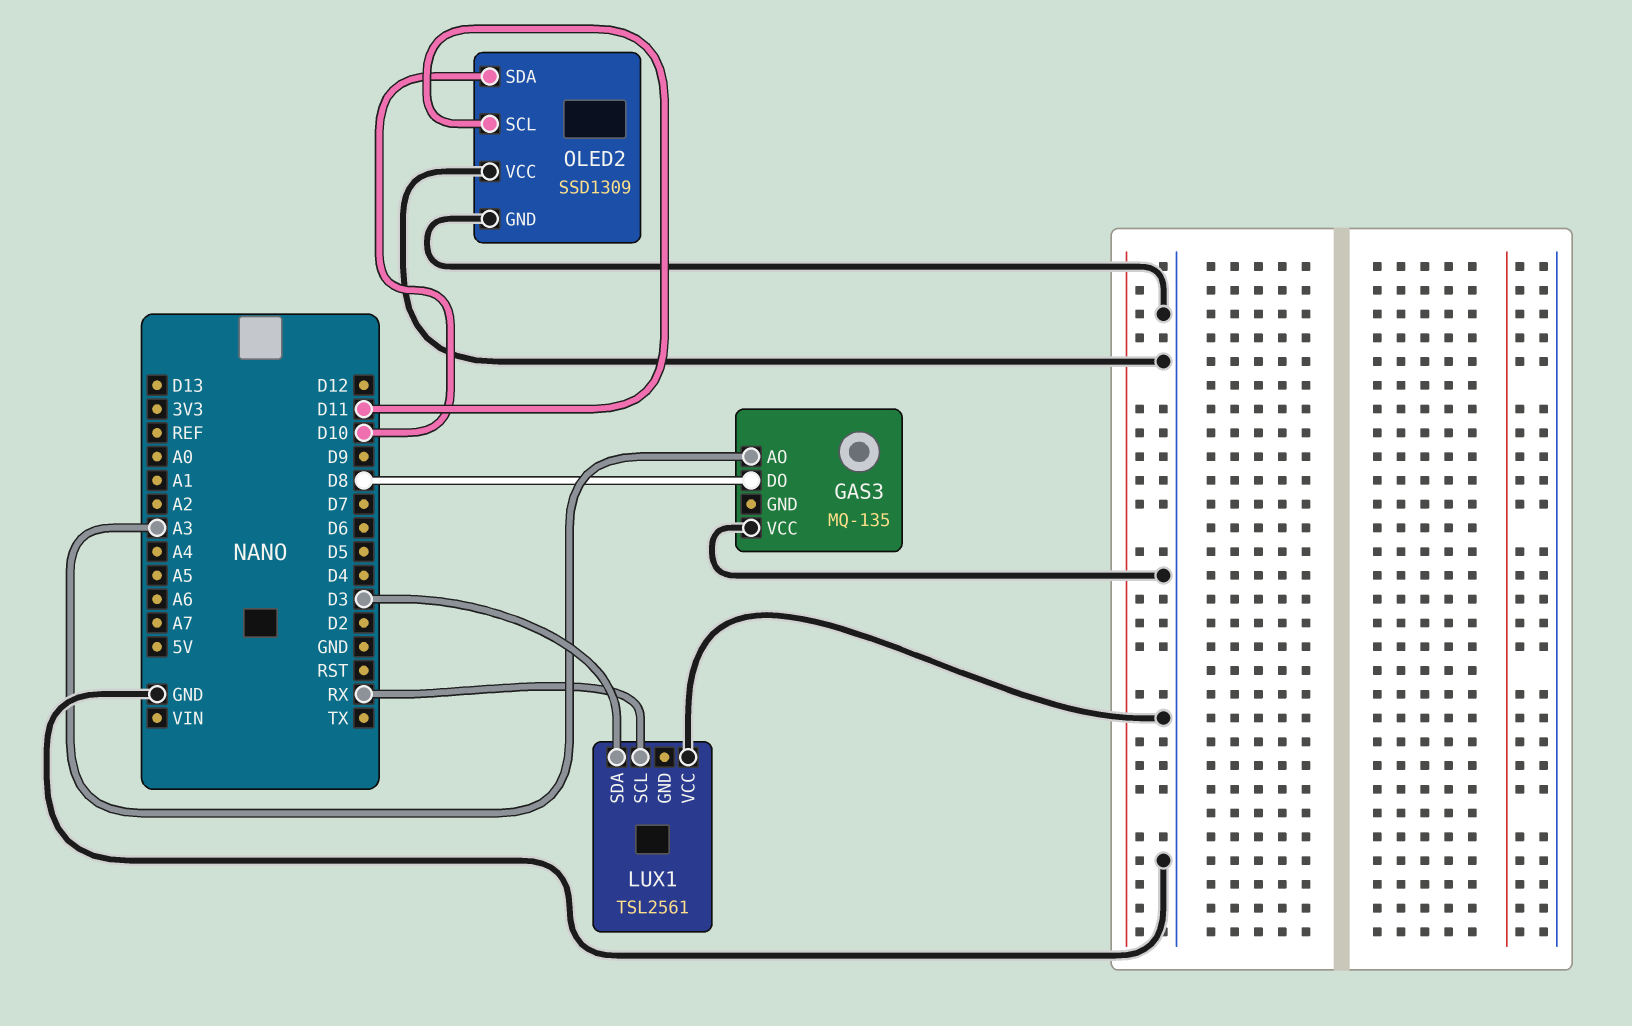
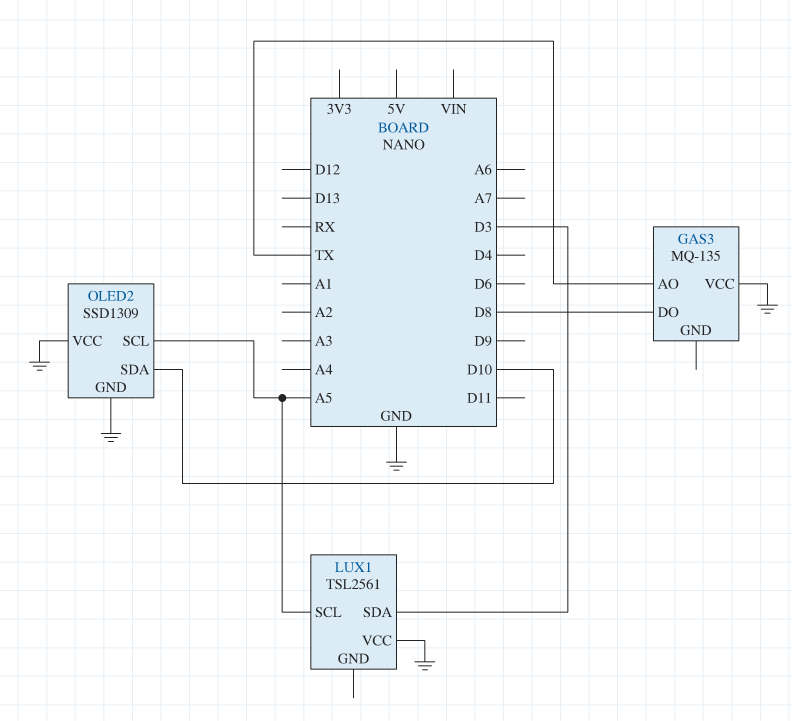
GAS3 pin AO: A3 -> TX
LUX1 pin SCL: RX -> A5
OLED2 pin SCL: D11 -> A5

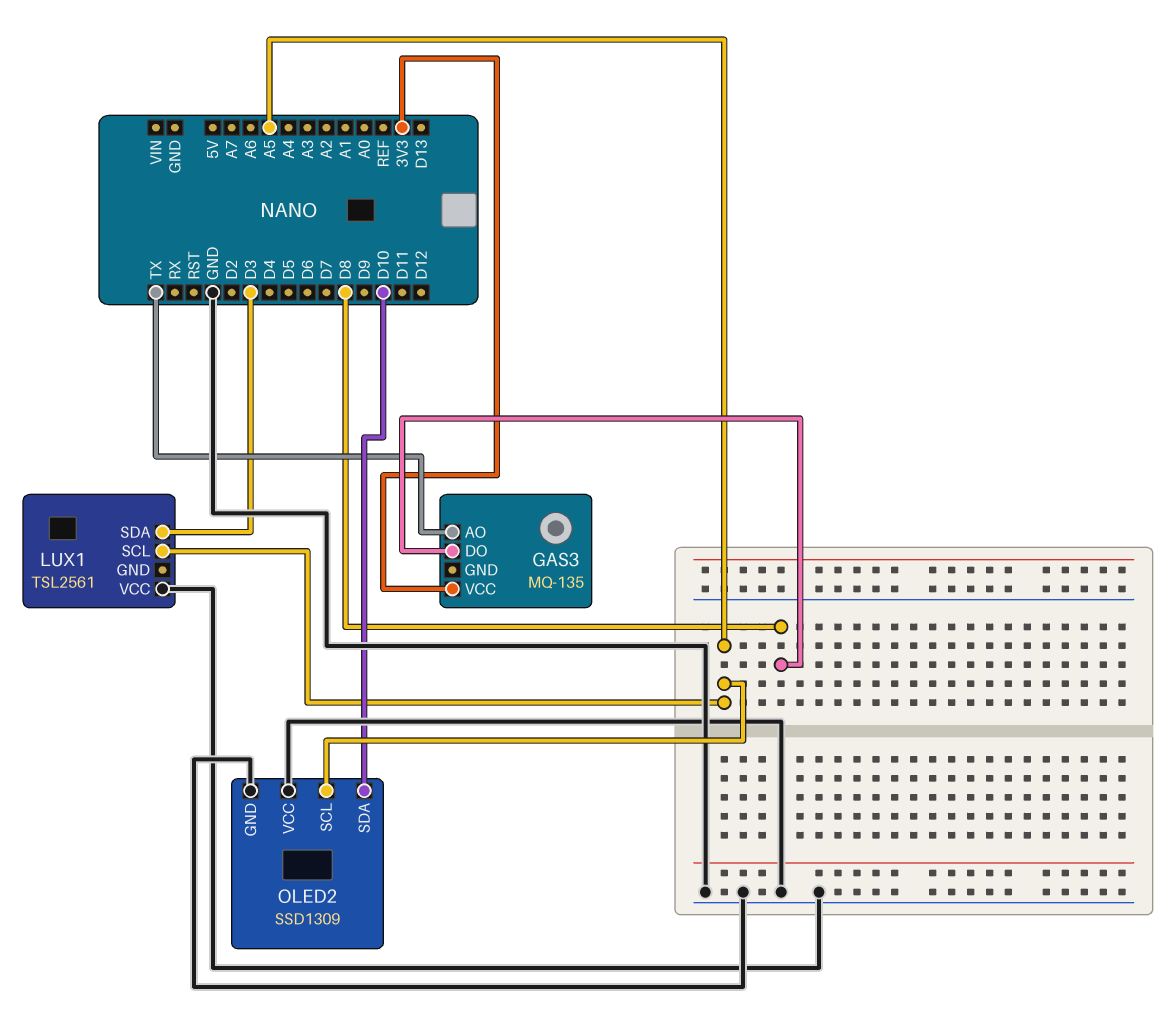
GAS3 pin VCC: GND -> 3V3

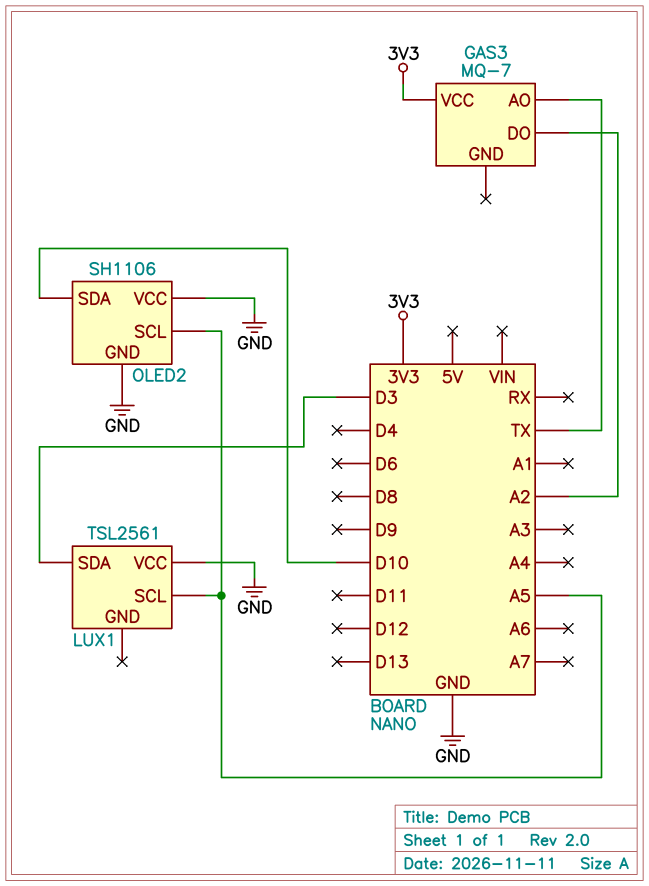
GAS3: MQ-135 -> MQ-7
GAS3 pin DO: D8 -> A2
OLED2: SSD1309 -> SH1106

